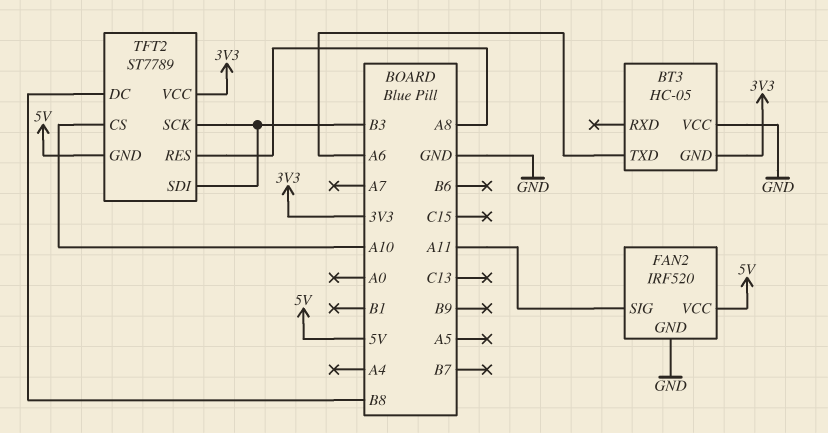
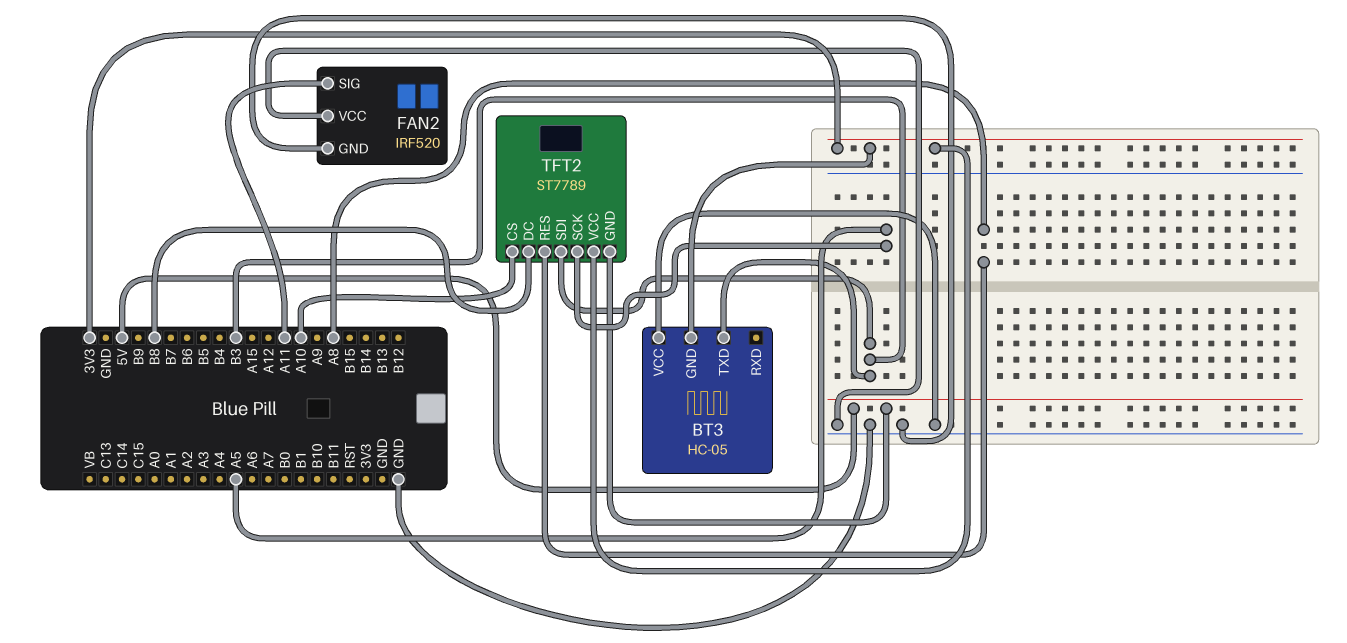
BT3 pin TXD: A6 -> B3
FAN2 pin VCC: 5V -> GND
TFT2 pin SCK: B3 -> A5

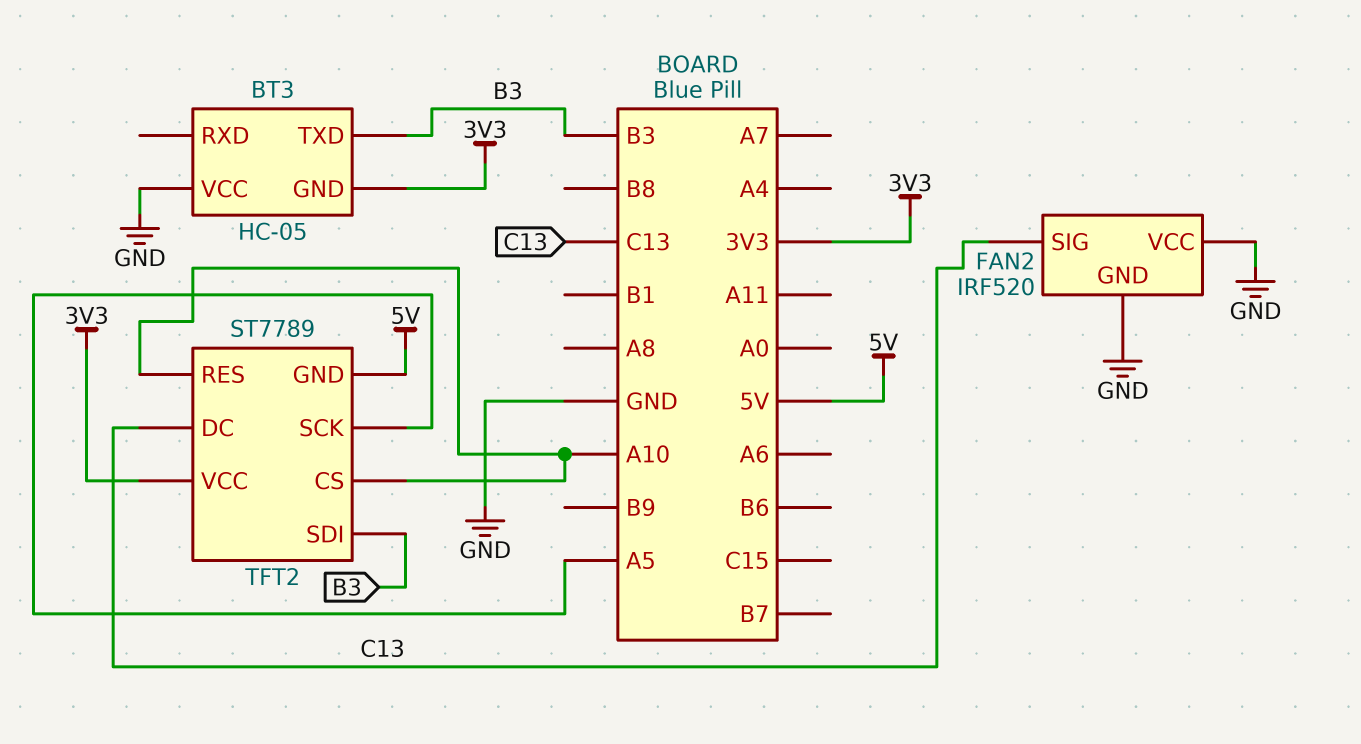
FAN2 pin SIG: A11 -> C13
TFT2 pin DC: B8 -> C13
TFT2 pin RES: A8 -> A10

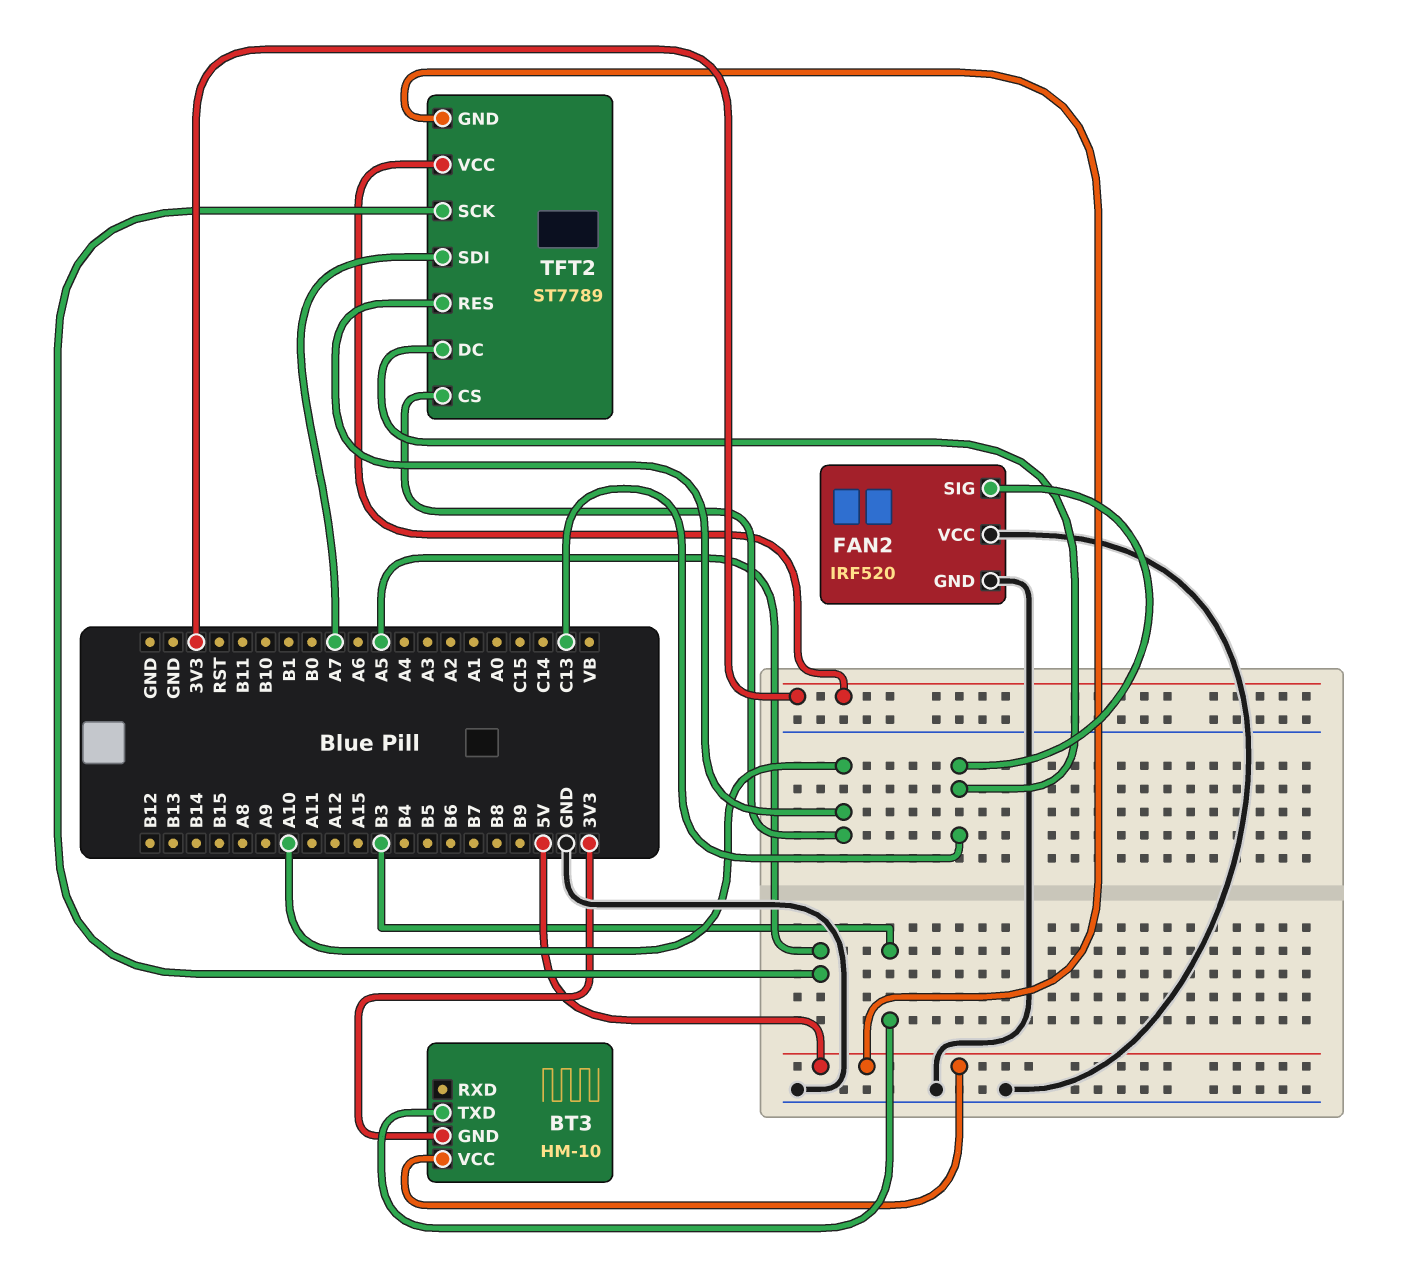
BT3: HC-05 -> HM-10
BT3 pin VCC: GND -> 5V
TFT2 pin SDI: B3 -> A7

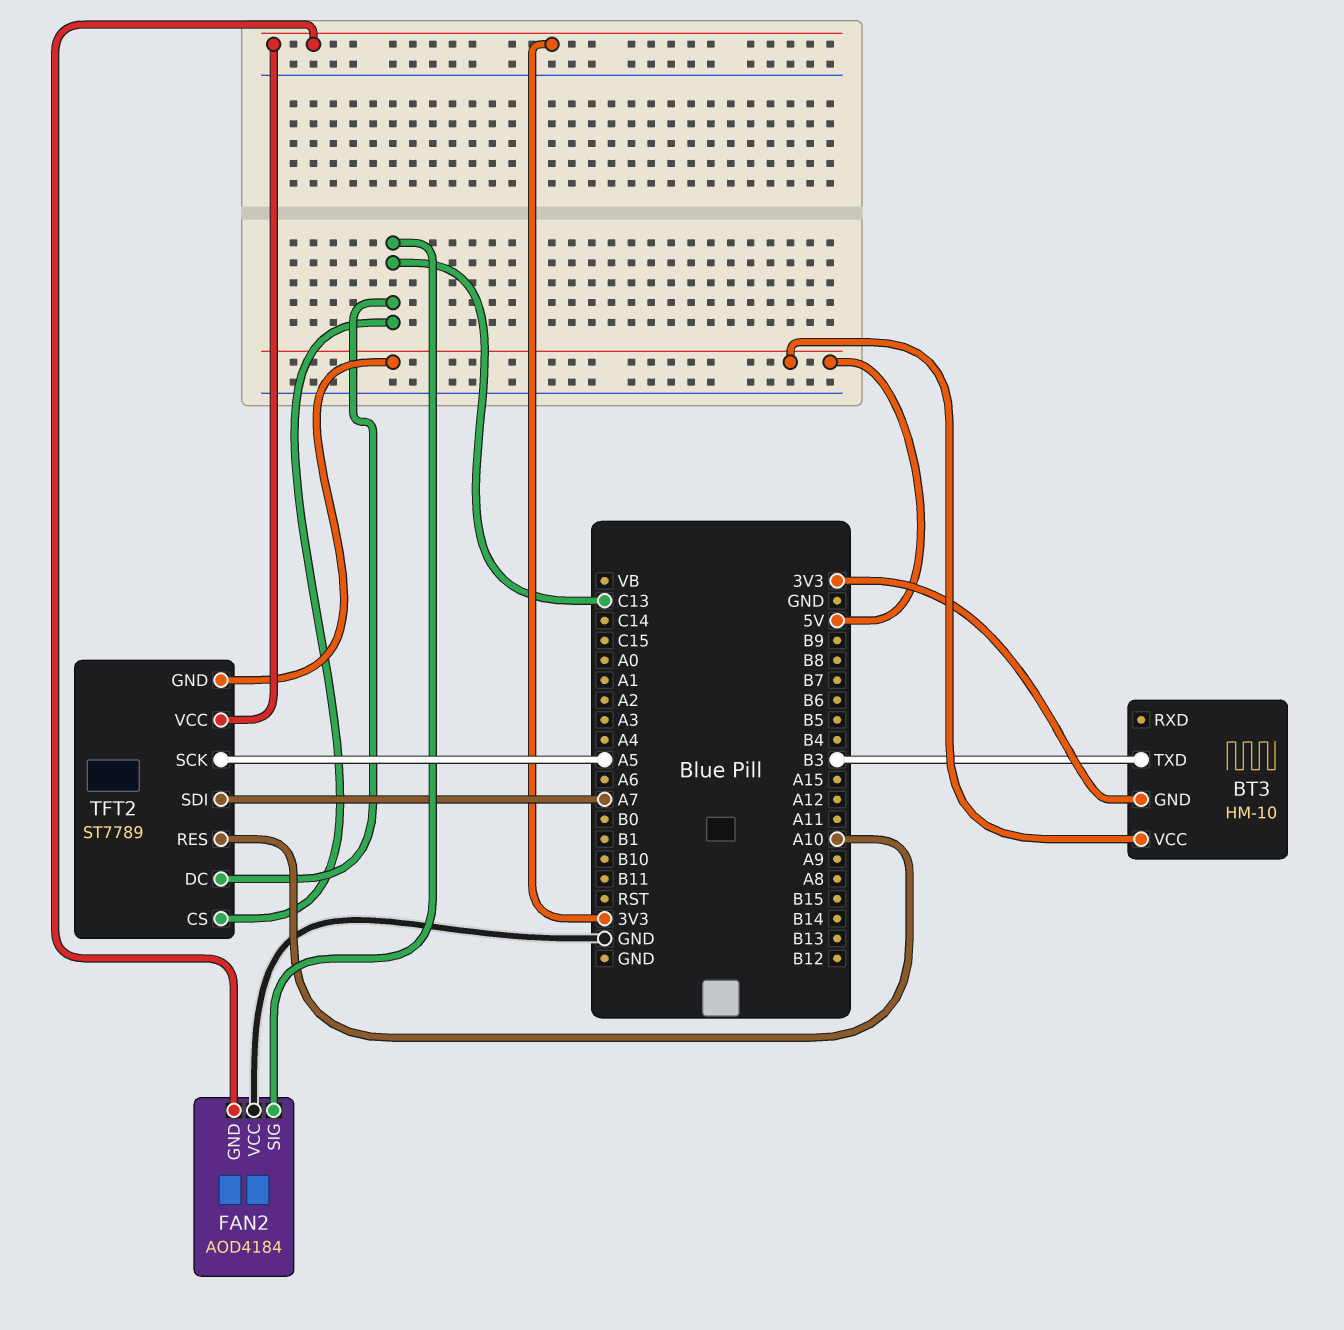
FAN2: IRF520 -> AOD4184
FAN2 pin GND: GND -> 3V3
TFT2 pin CS: A10 -> C13

